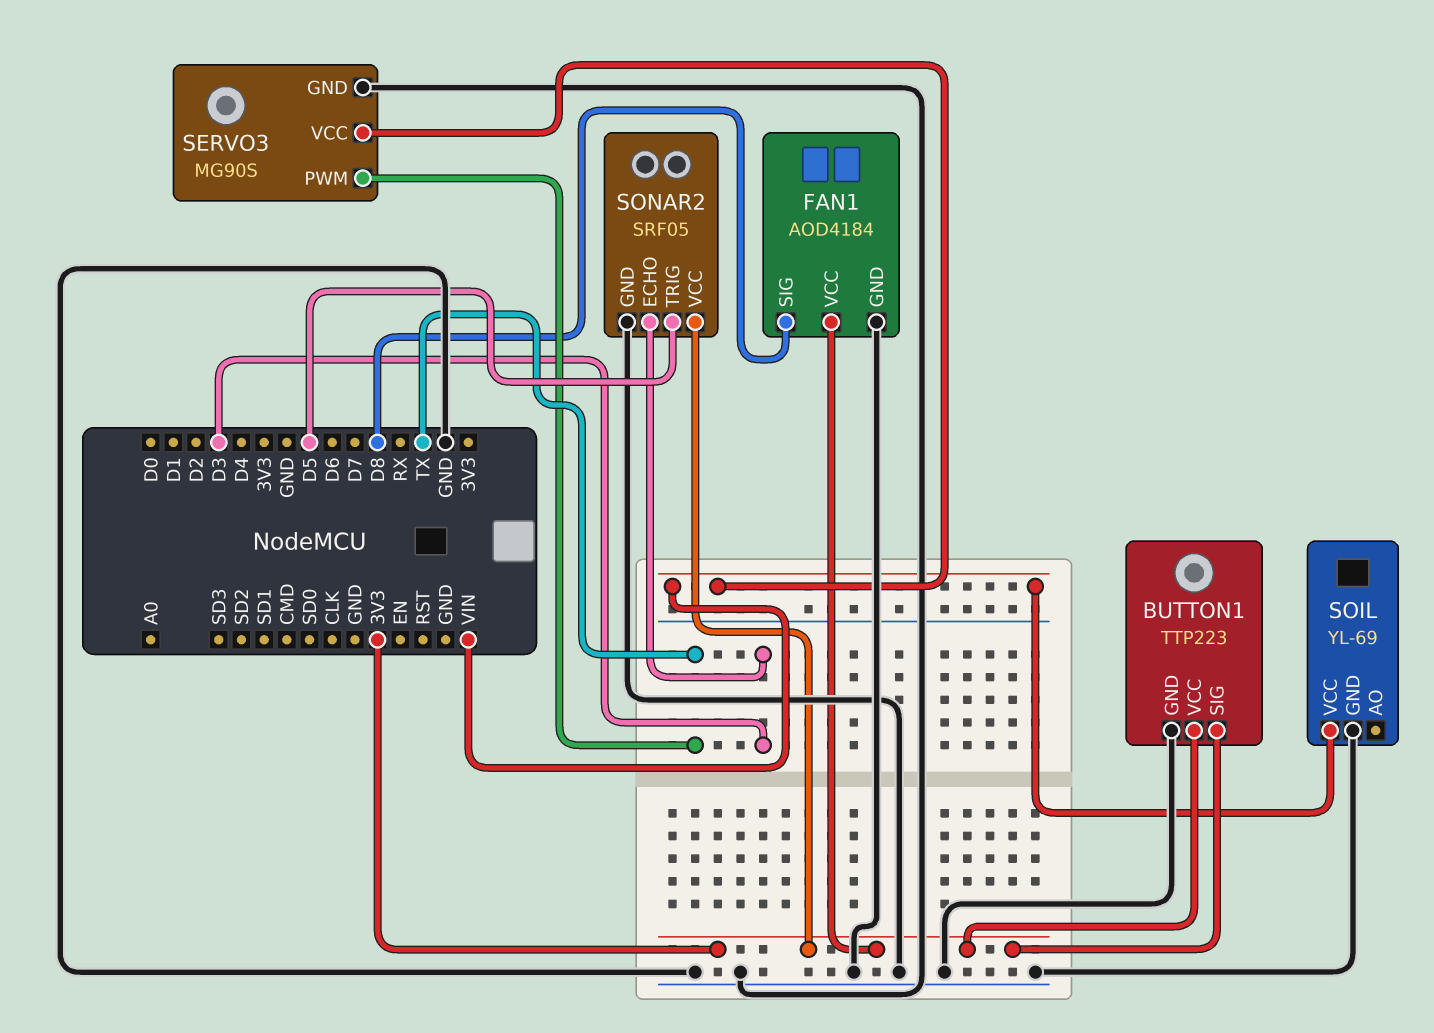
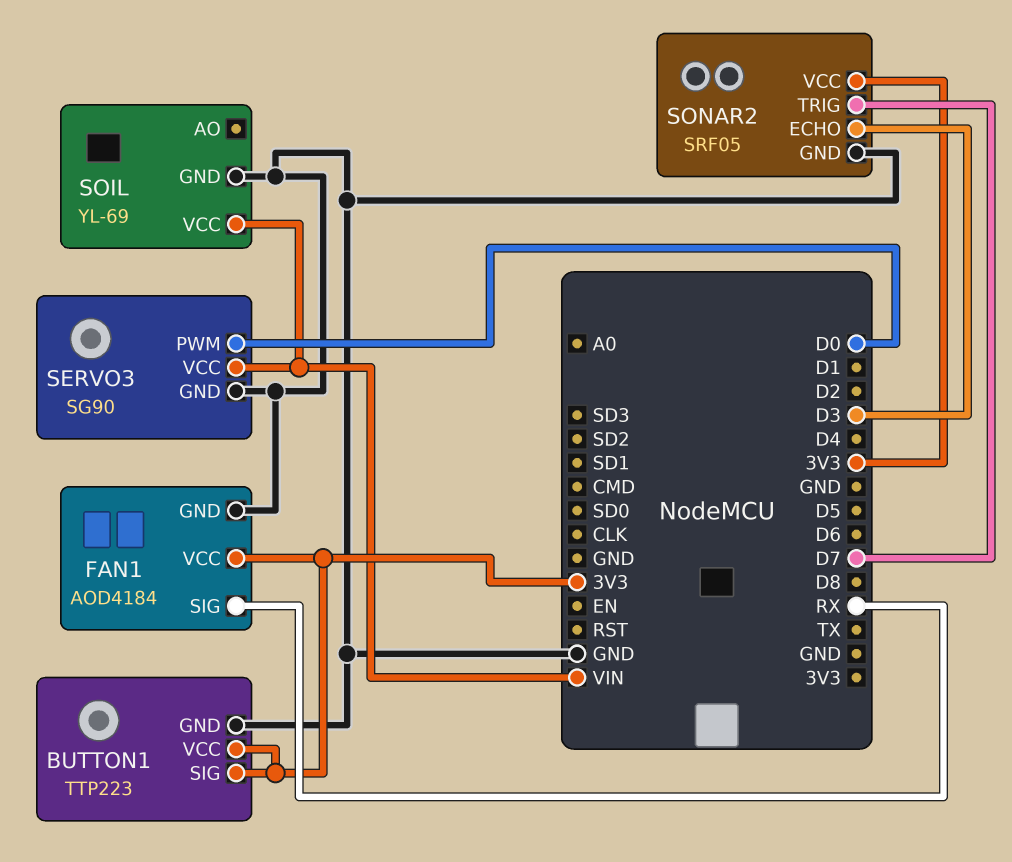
FAN1 pin SIG: D8 -> RX
SERVO3: MG90S -> SG90
SERVO3 pin PWM: TX -> D0
SONAR2 pin TRIG: D5 -> D7

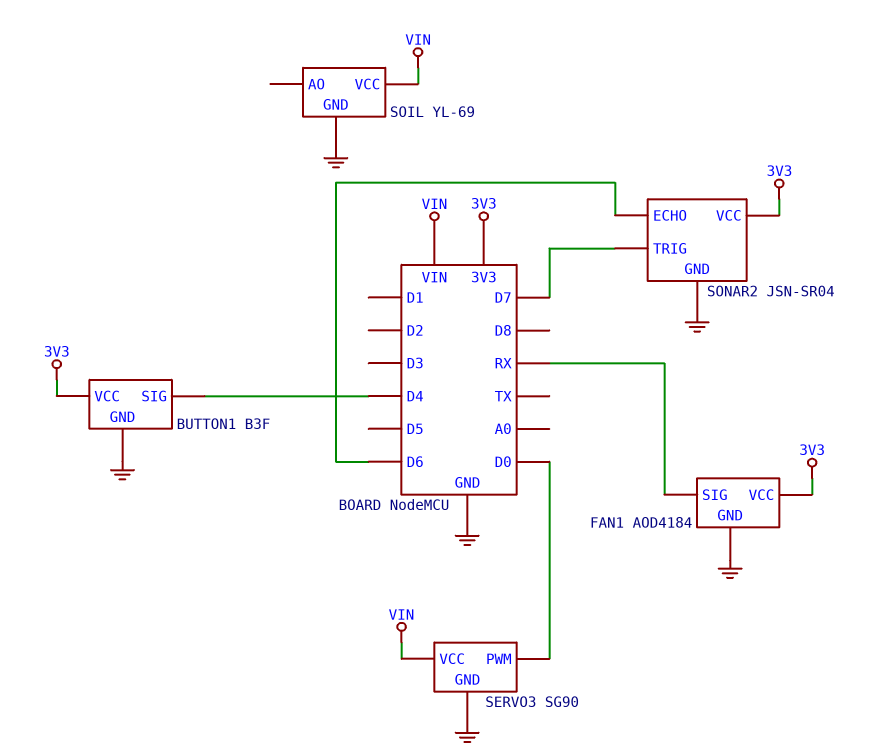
BUTTON1: TTP223 -> B3F
BUTTON1 pin SIG: 3V3 -> D4
SONAR2: SRF05 -> JSN-SR04
SONAR2 pin ECHO: D3 -> D6

